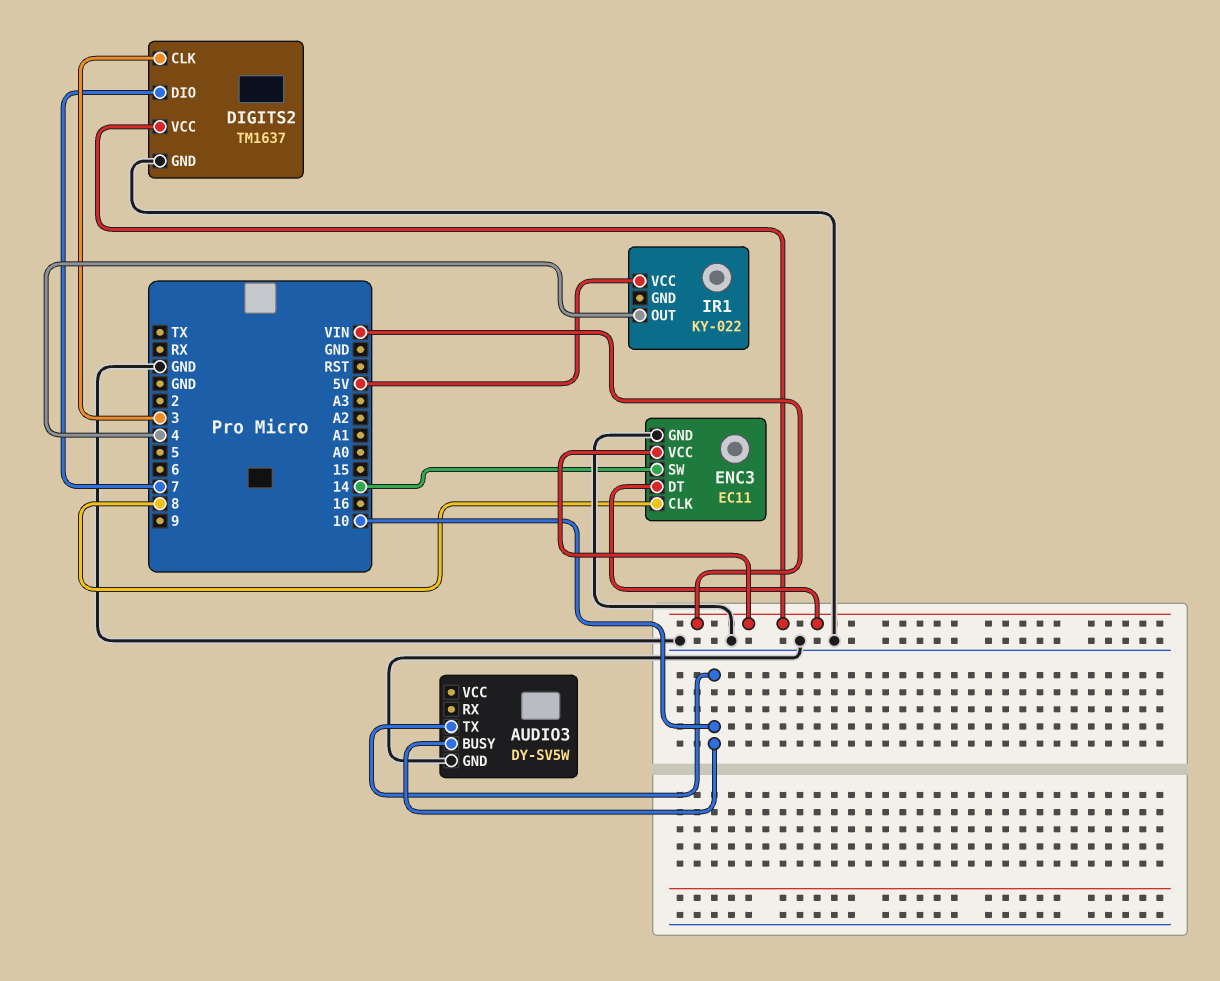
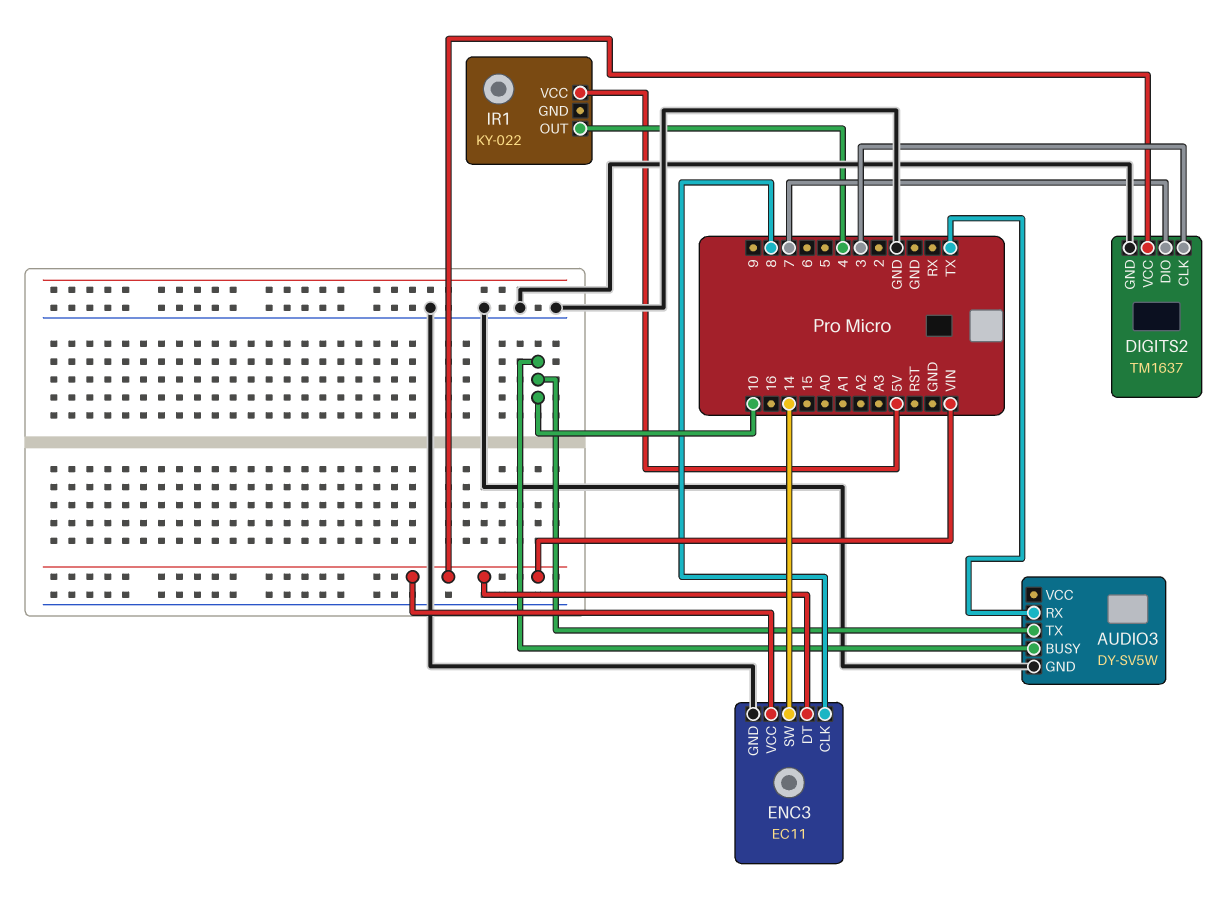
AUDIO3 pin RX: none -> TX

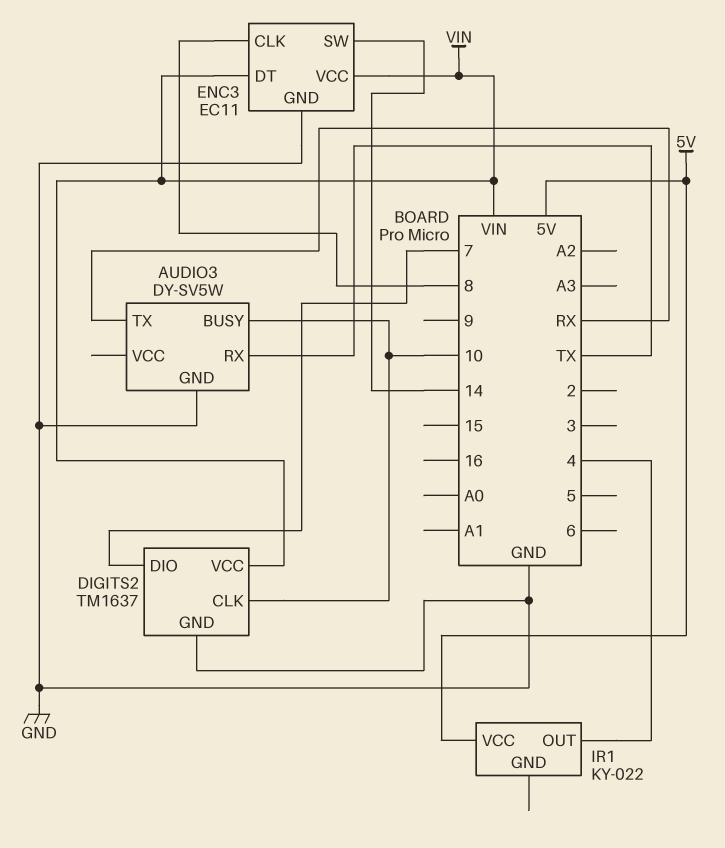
AUDIO3 pin TX: 10 -> RX
DIGITS2 pin CLK: 3 -> 10

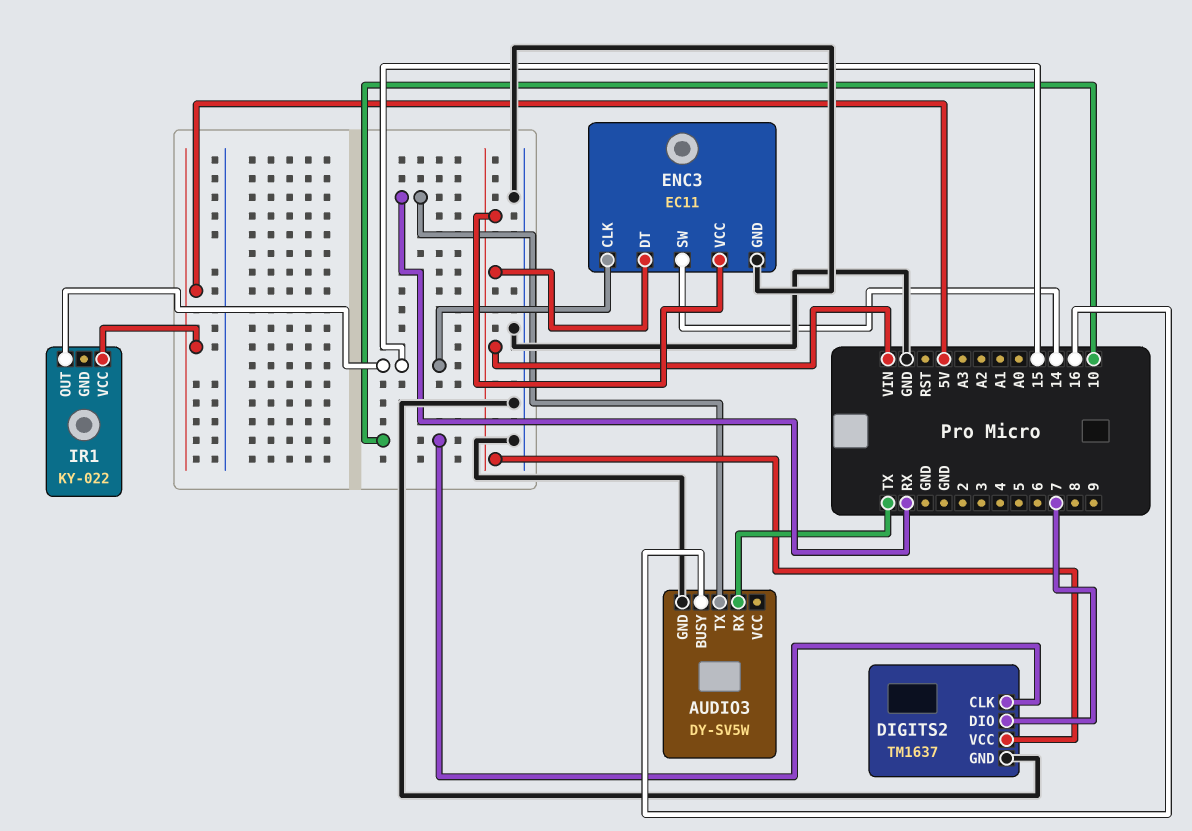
AUDIO3 pin BUSY: 10 -> 16
ENC3 pin CLK: 8 -> 15
IR1 pin OUT: 4 -> 15

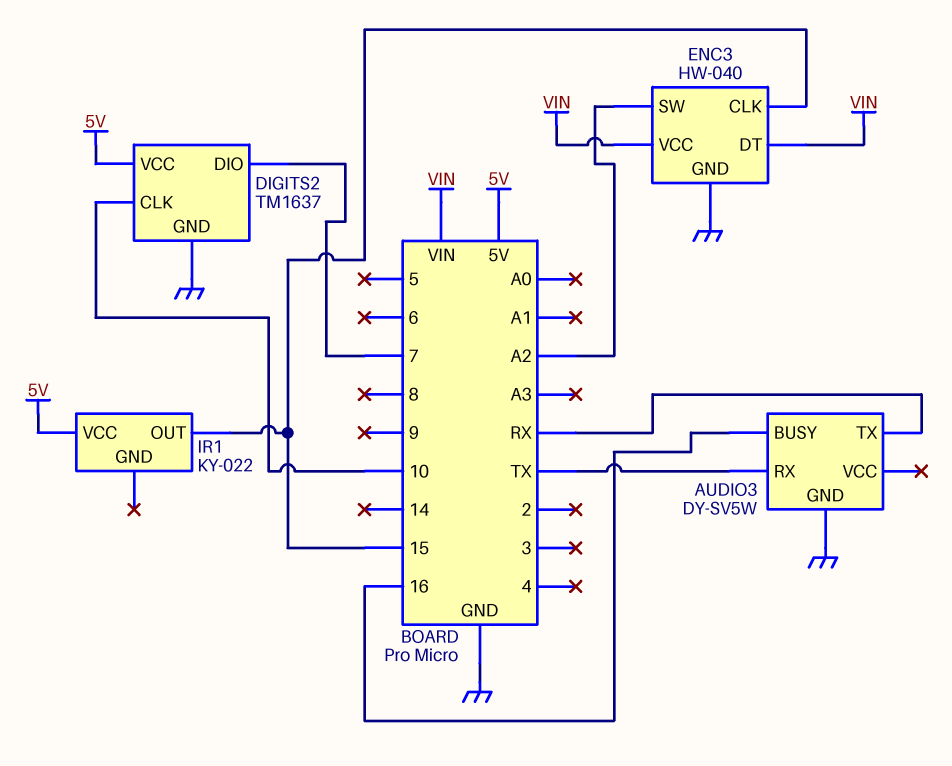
DIGITS2 pin VCC: VIN -> 5V
ENC3: EC11 -> HW-040
ENC3 pin SW: 14 -> A2

